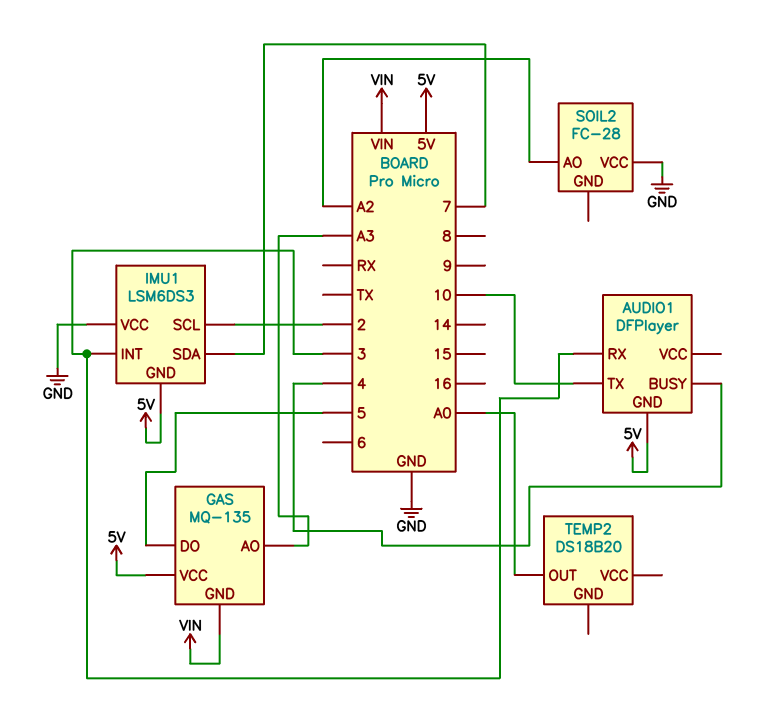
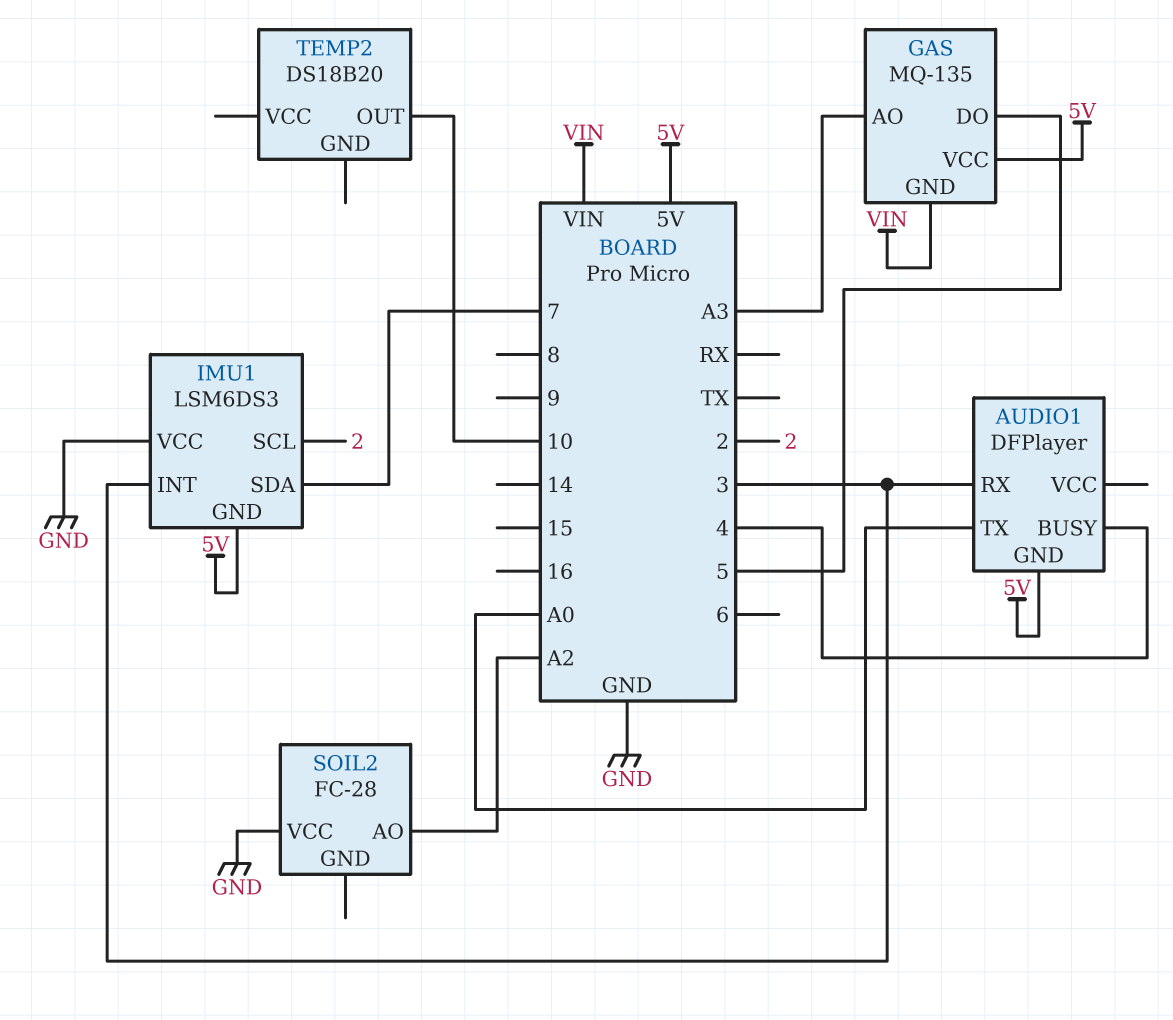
AUDIO1 pin TX: 10 -> A0
TEMP2 pin OUT: A0 -> 10

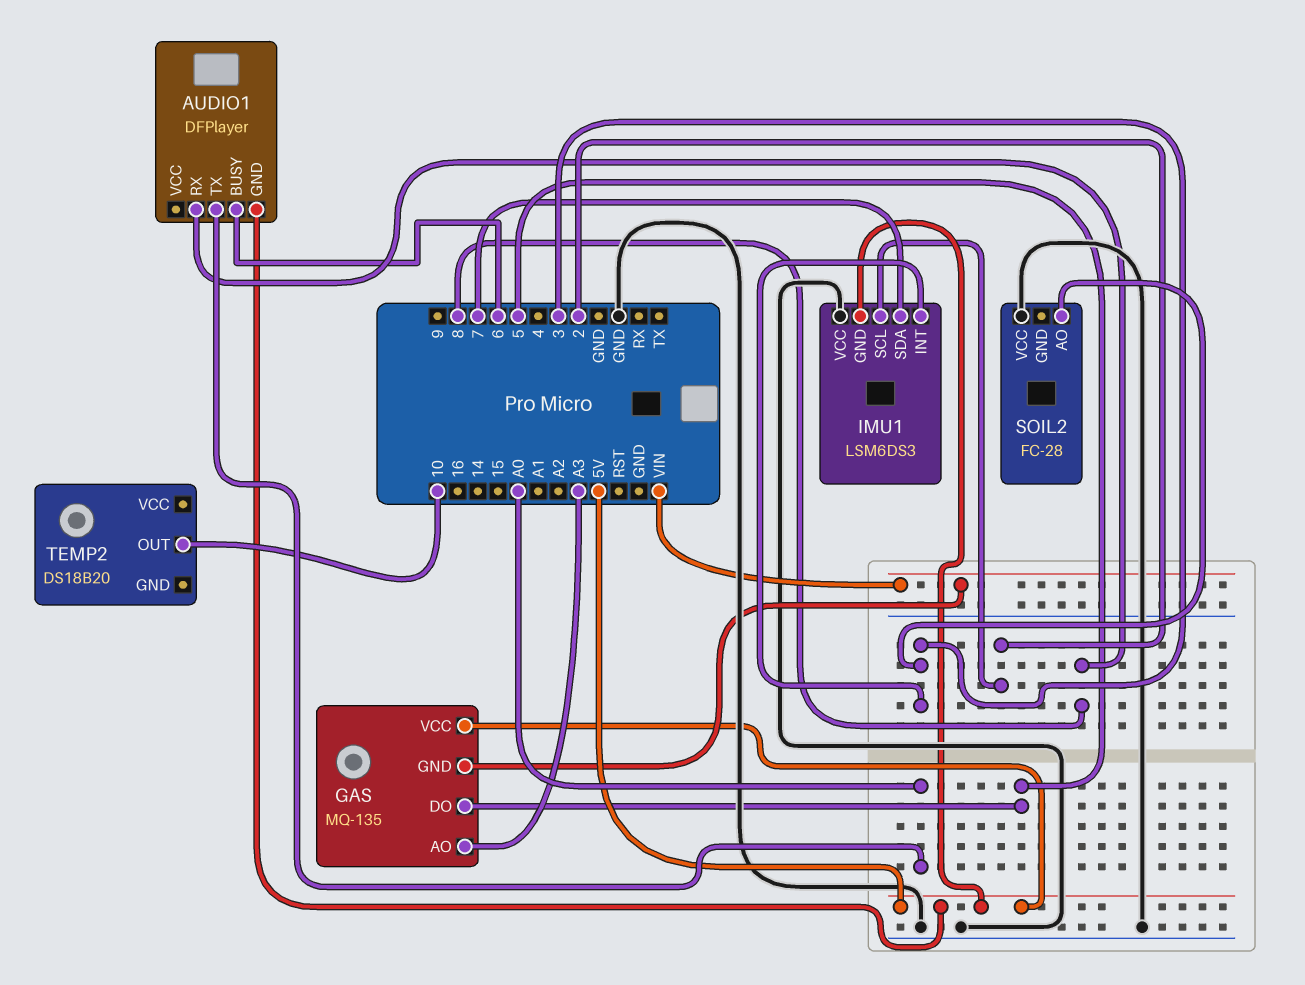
AUDIO1 pin BUSY: 4 -> 6
AUDIO1 pin RX: 3 -> 8
SOIL2 pin AO: A2 -> 3

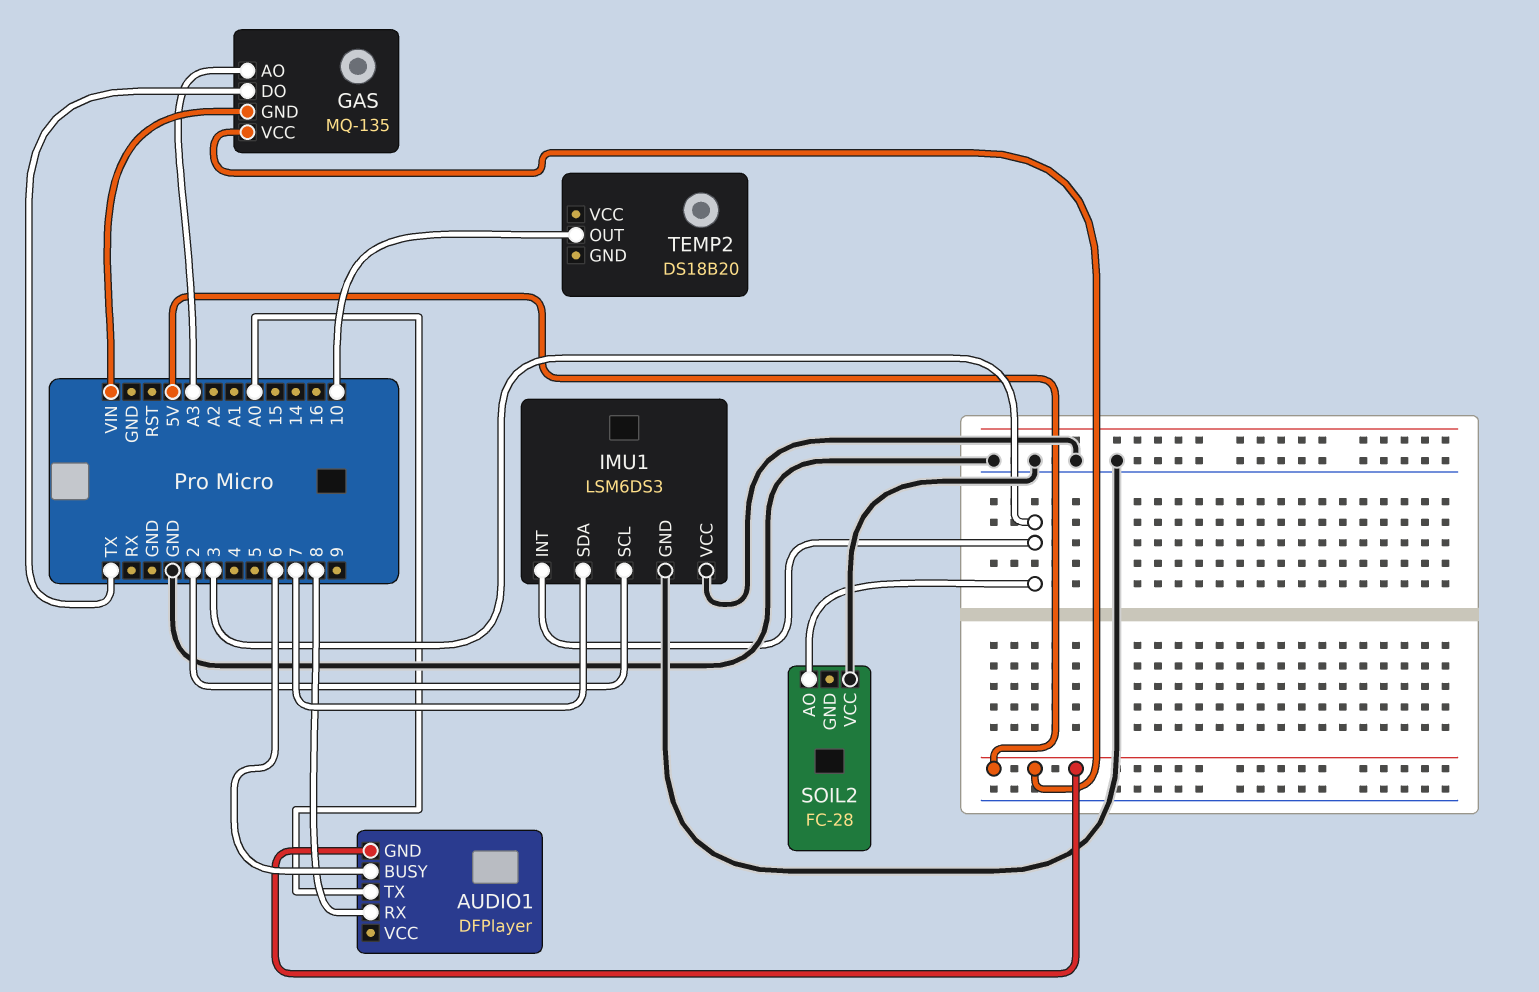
GAS pin DO: 5 -> TX
IMU1 pin GND: 5V -> GND

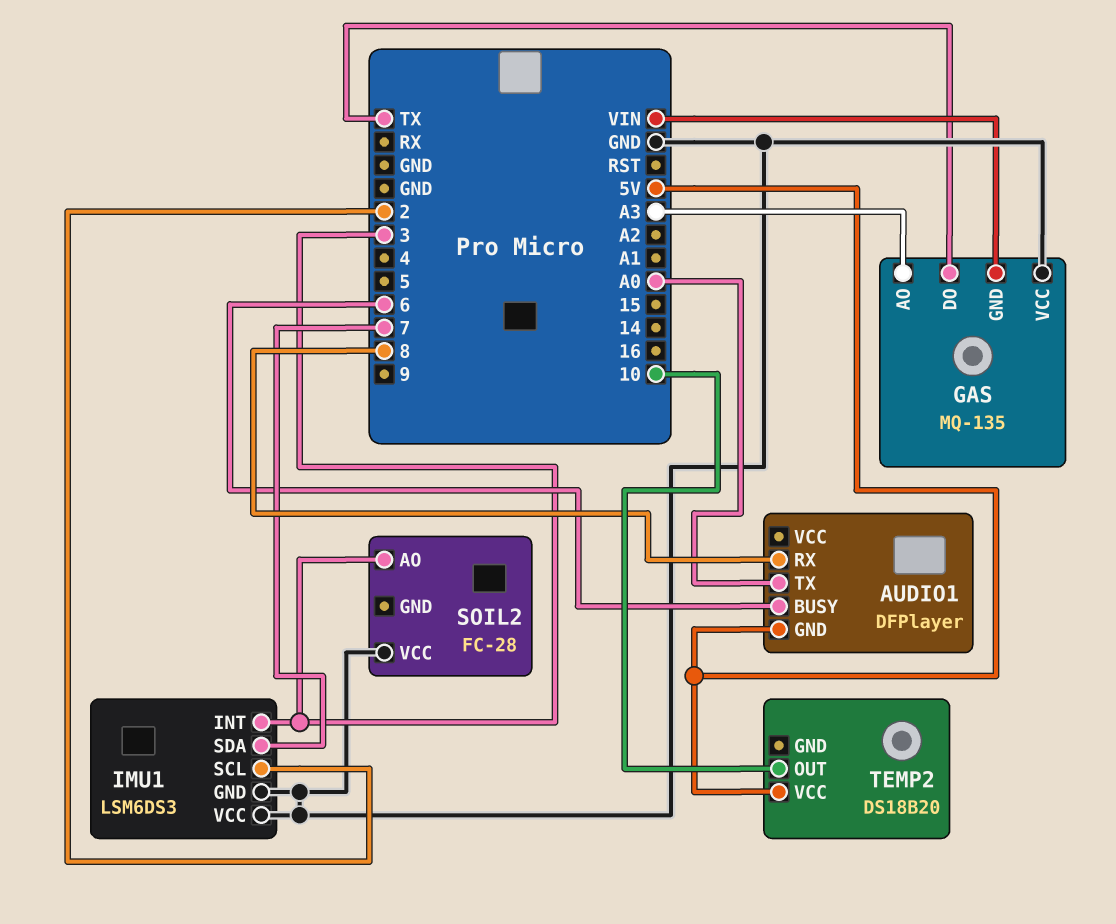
GAS pin VCC: 5V -> GND
TEMP2 pin VCC: none -> 5V

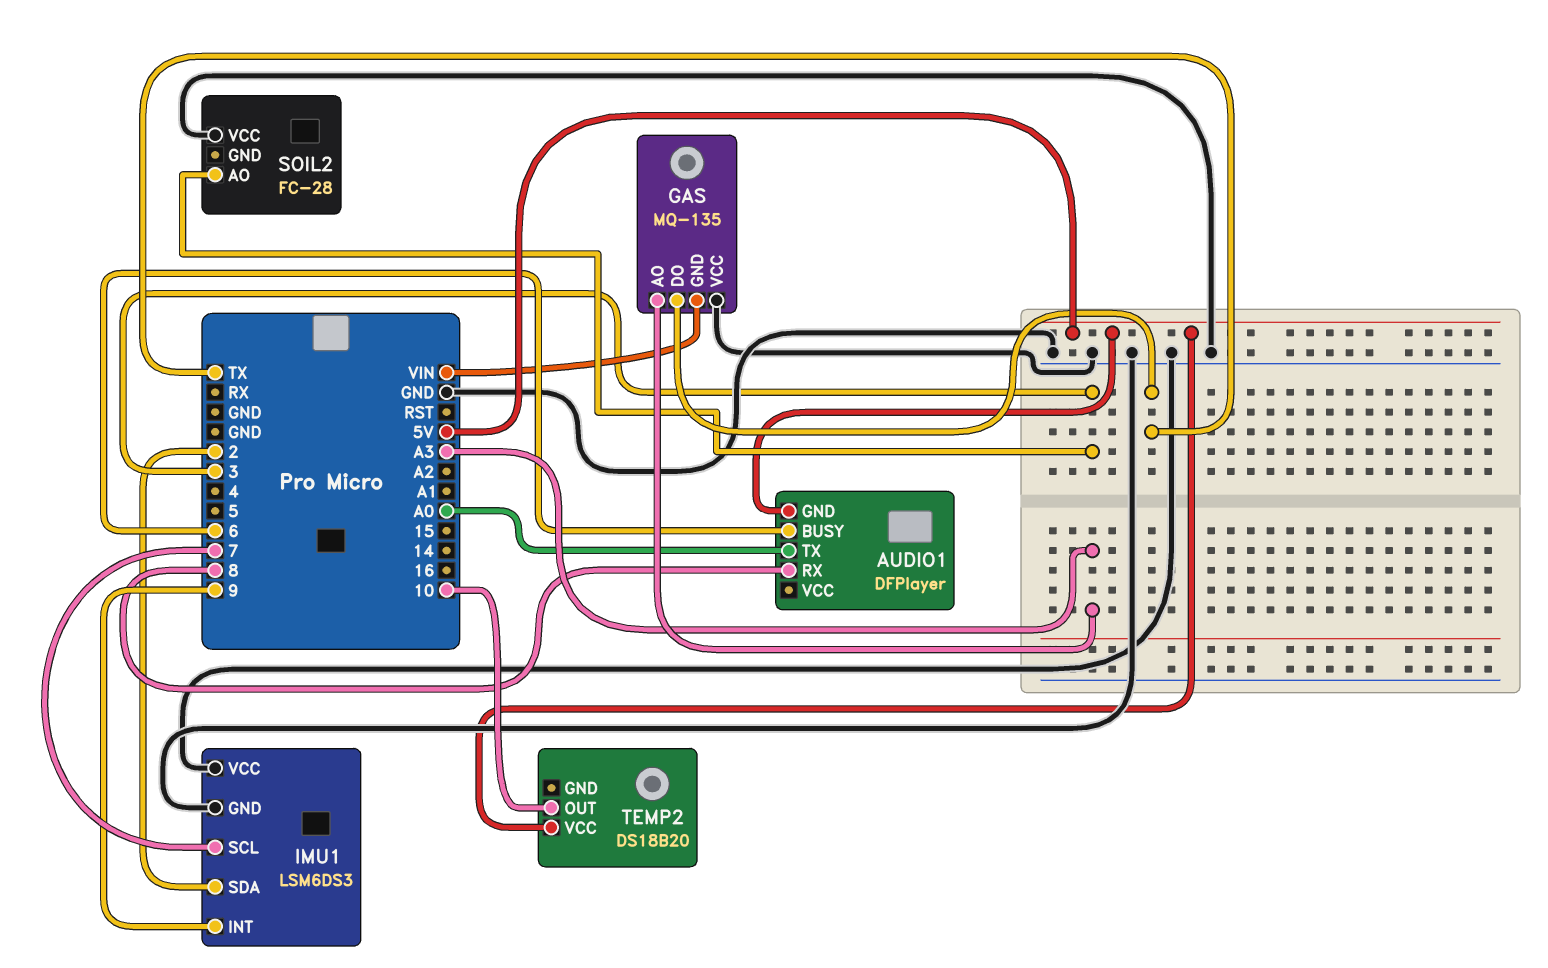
IMU1 pin INT: 3 -> 9
IMU1 pin SCL: 2 -> 7
IMU1 pin SDA: 7 -> 2

